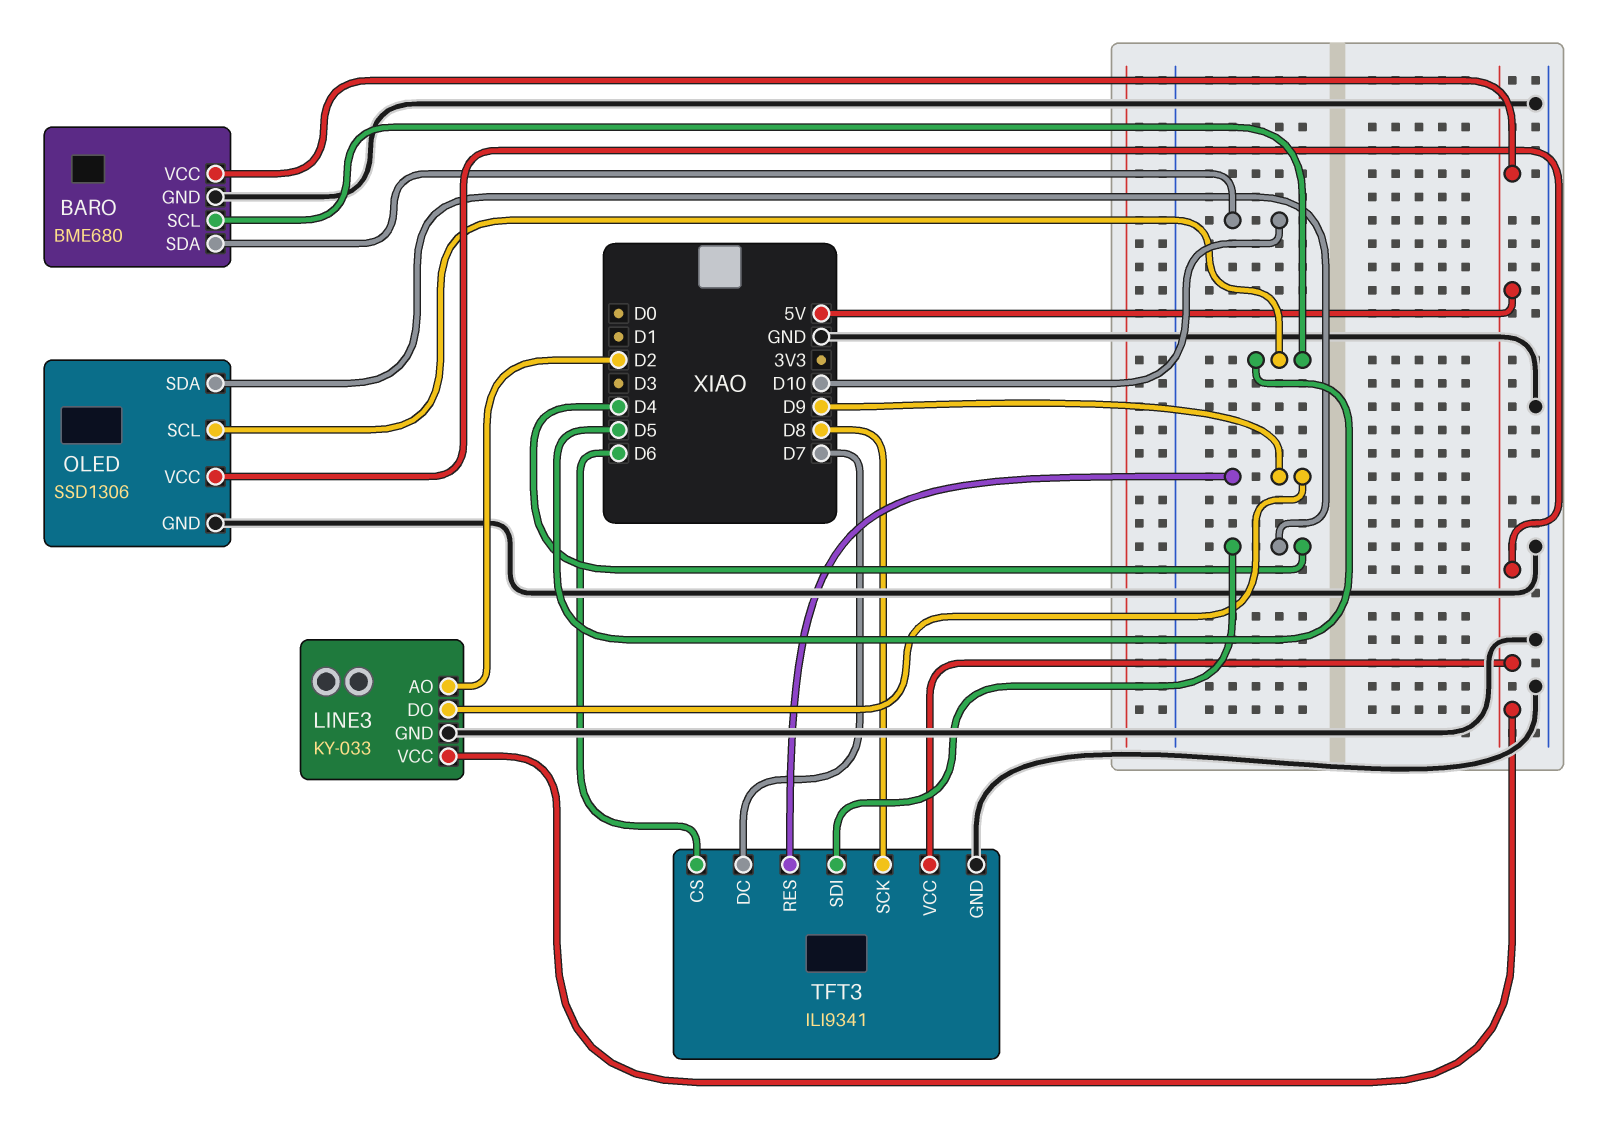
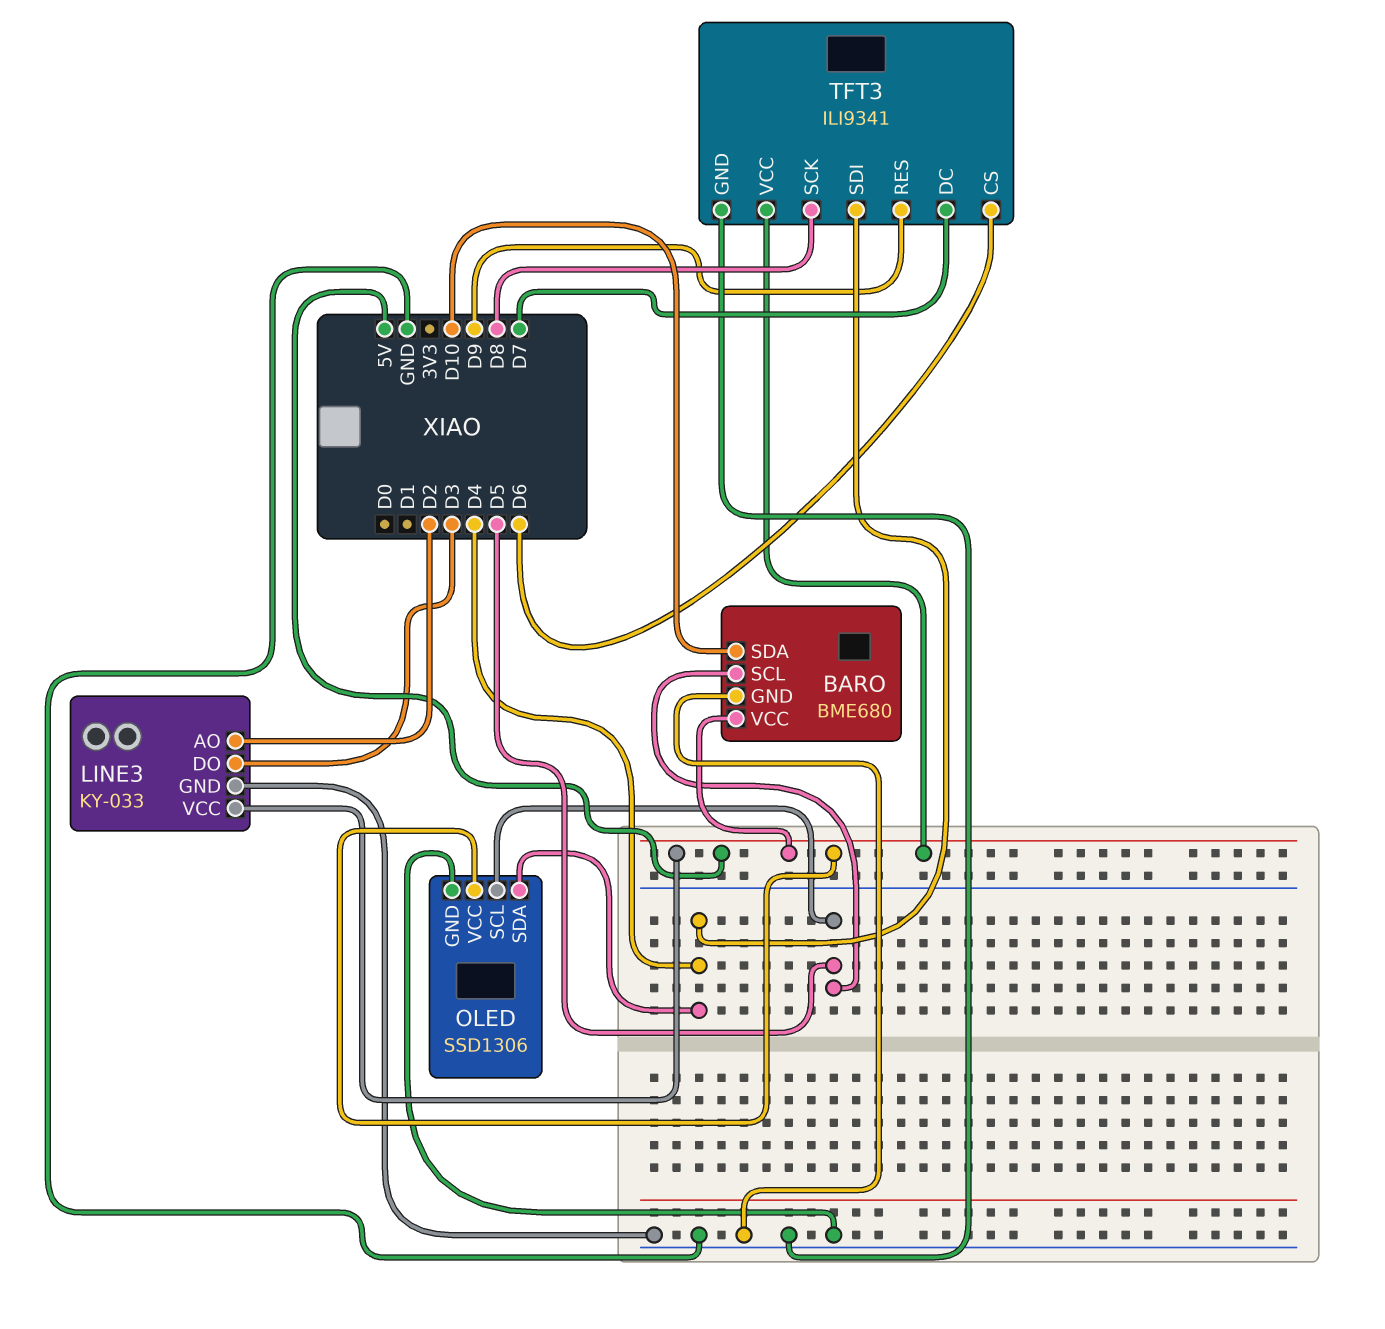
LINE3 pin DO: D9 -> D3

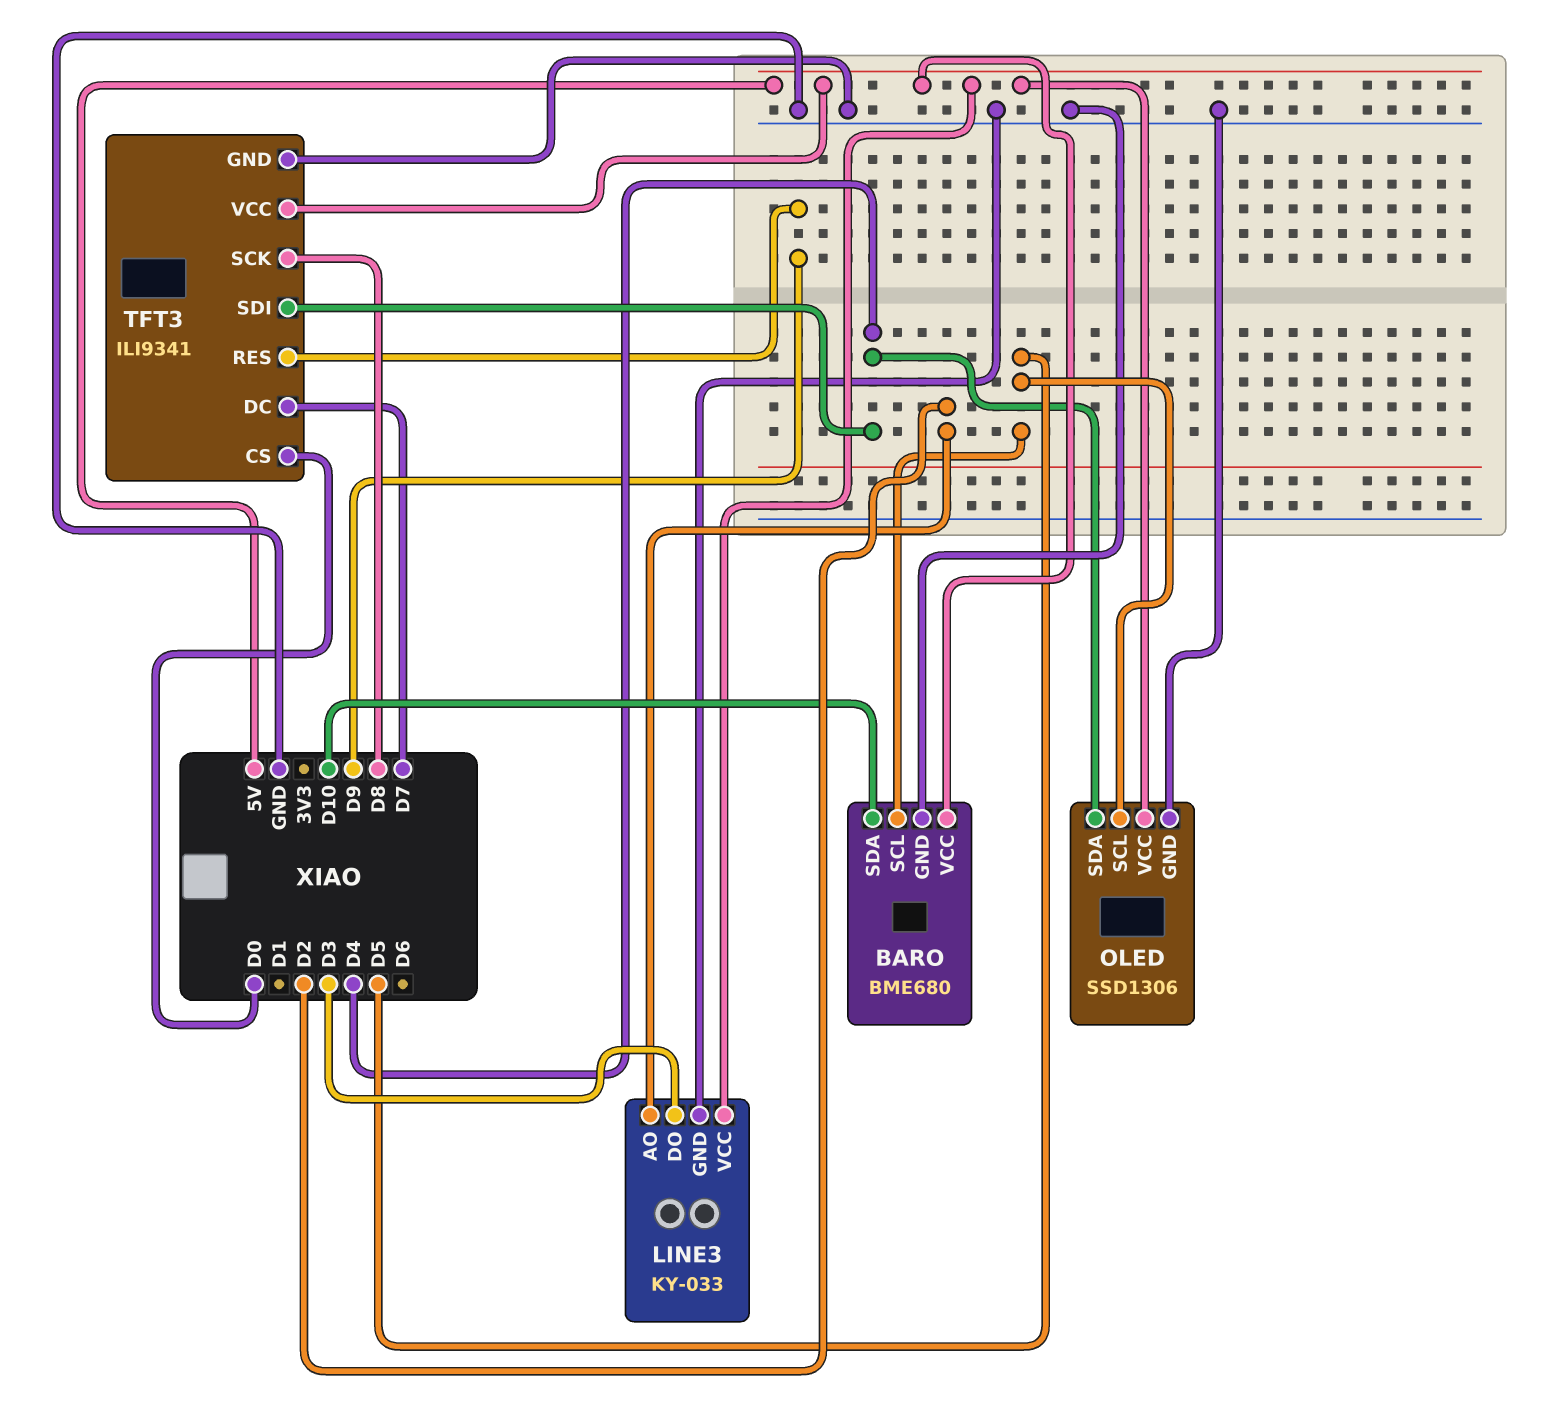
TFT3 pin CS: D6 -> D0

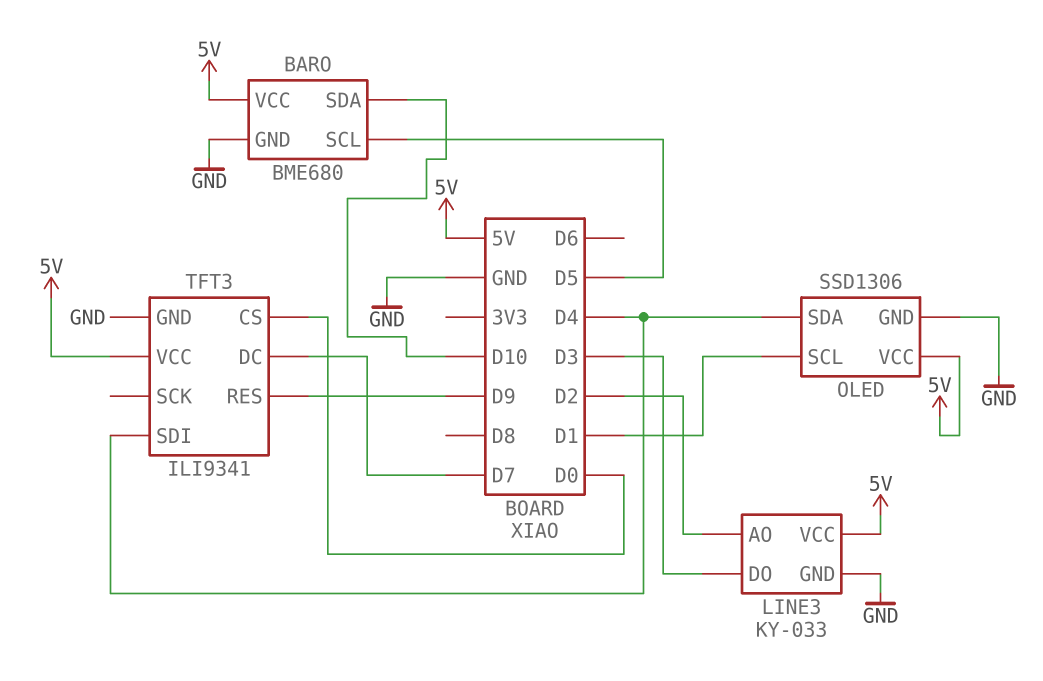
OLED pin SCL: D5 -> D1
TFT3 pin SCK: D8 -> none

